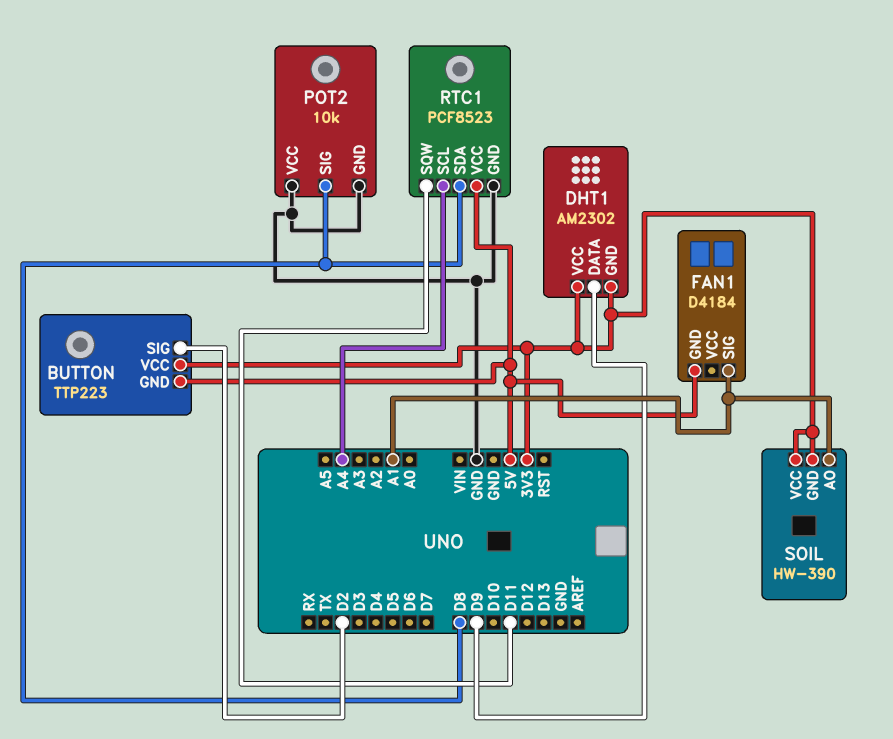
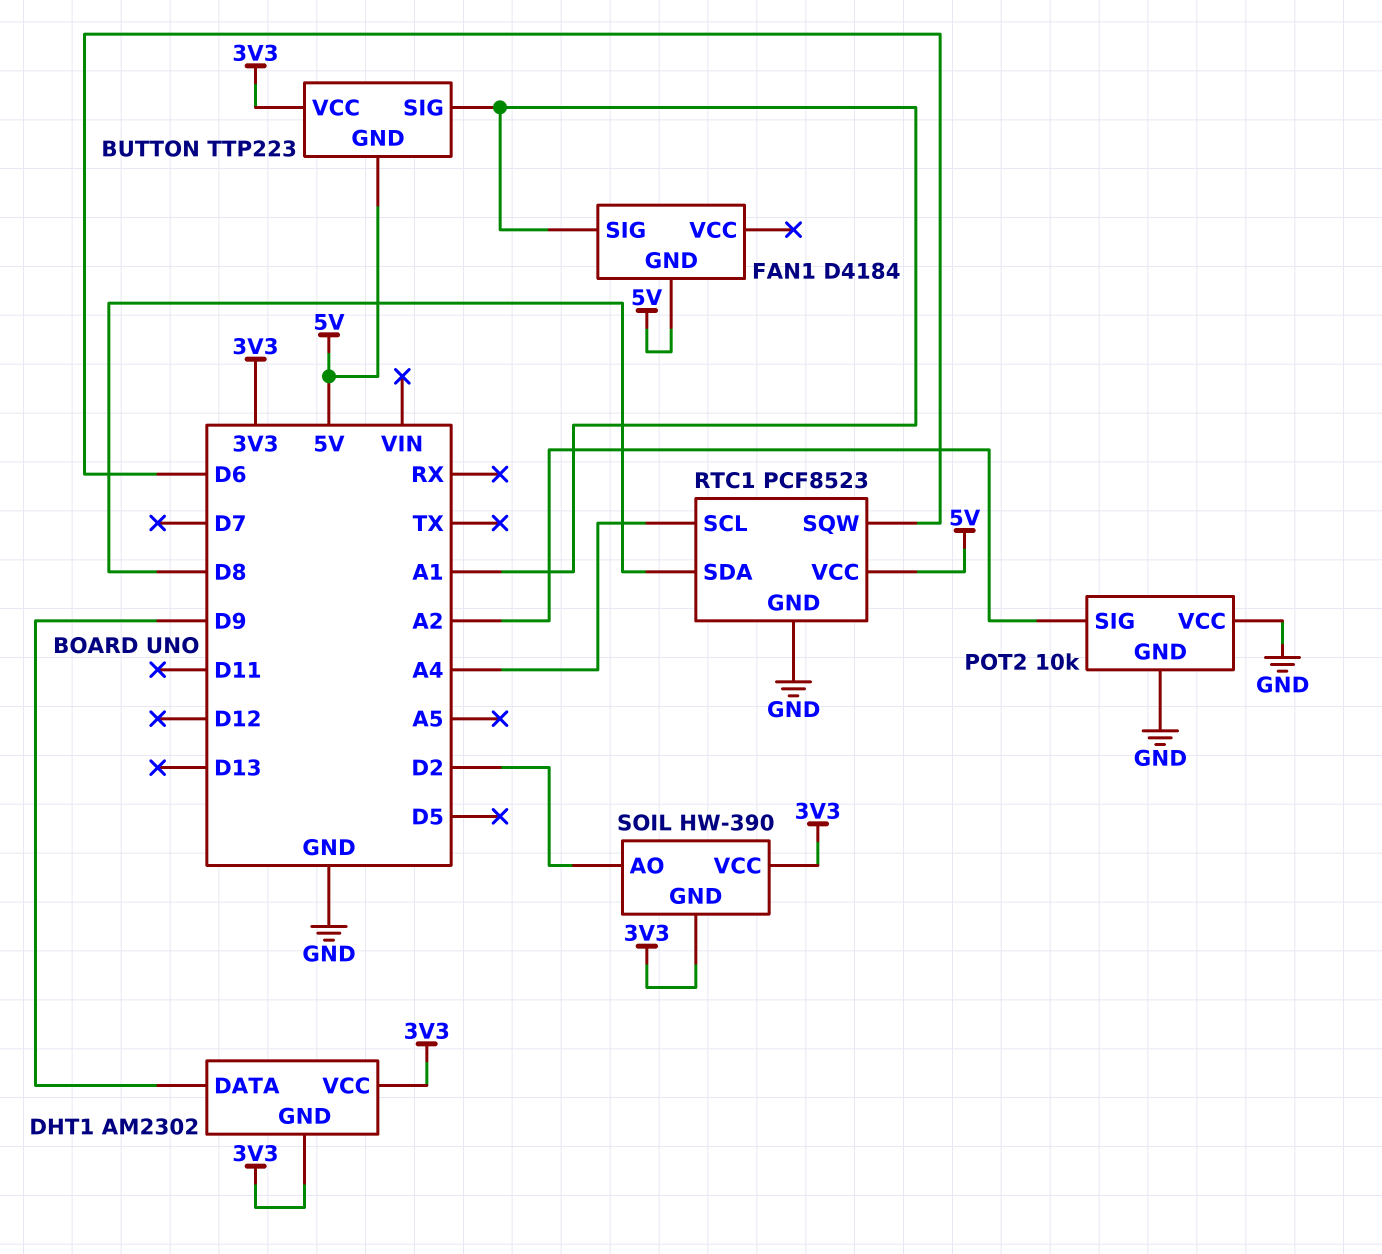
BUTTON pin SIG: D2 -> A1
POT2 pin SIG: D8 -> A2
RTC1 pin SQW: D11 -> D6
SOIL pin AO: A1 -> D2

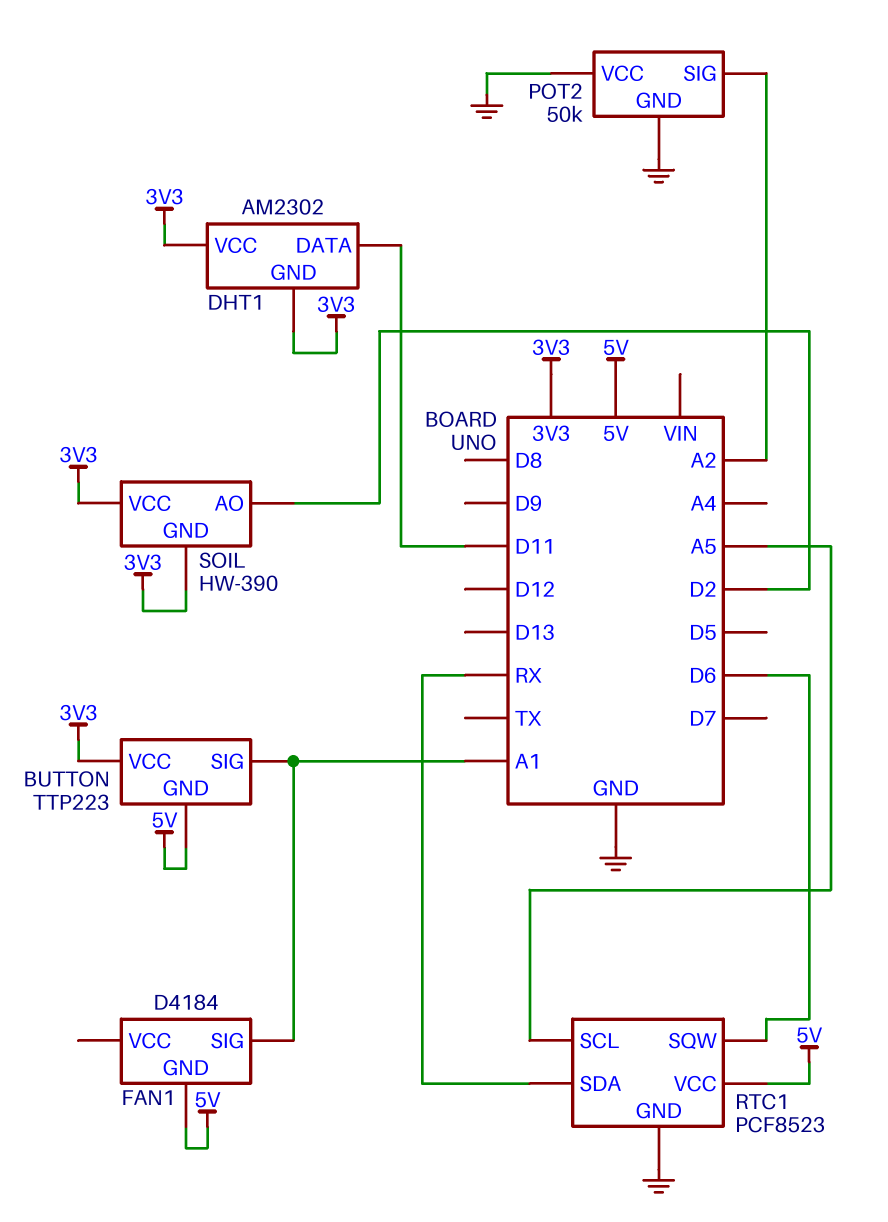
DHT1 pin DATA: D9 -> D11
POT2: 10k -> 50k
RTC1 pin SCL: A4 -> A5
RTC1 pin SDA: D8 -> RX

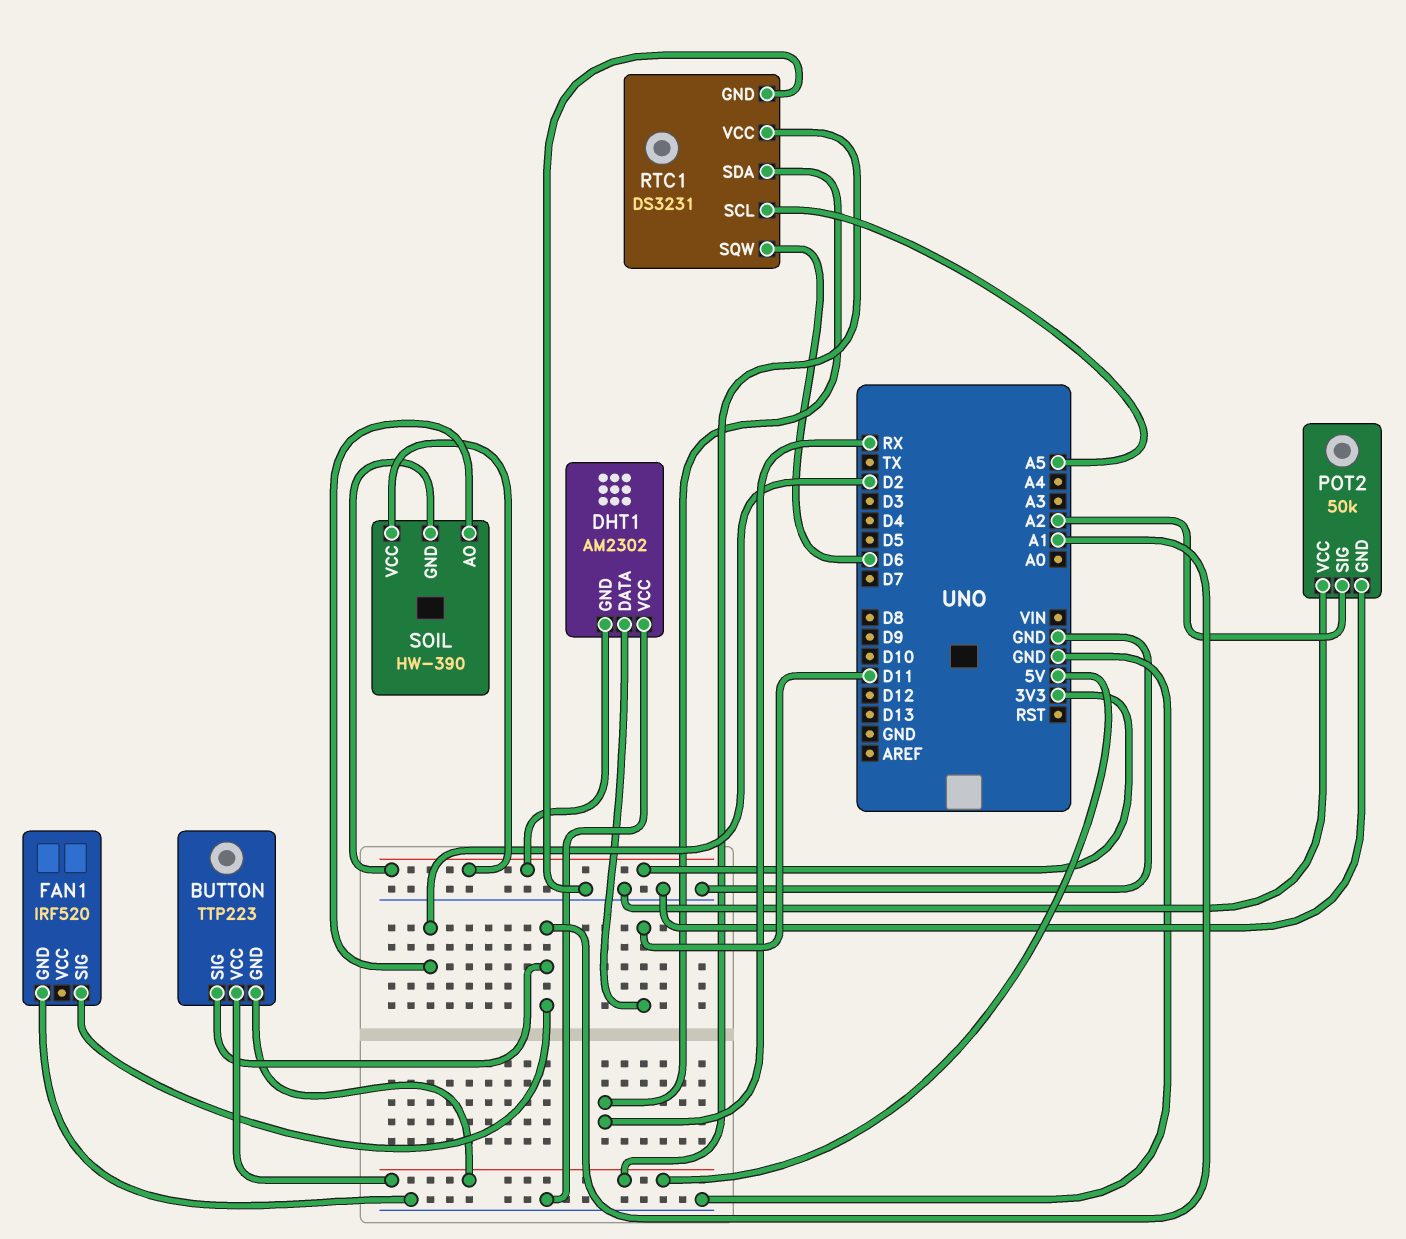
BUTTON pin VCC: 3V3 -> 5V
DHT1 pin VCC: 3V3 -> GND
FAN1: D4184 -> IRF520
FAN1 pin GND: 5V -> GND
RTC1: PCF8523 -> DS3231

